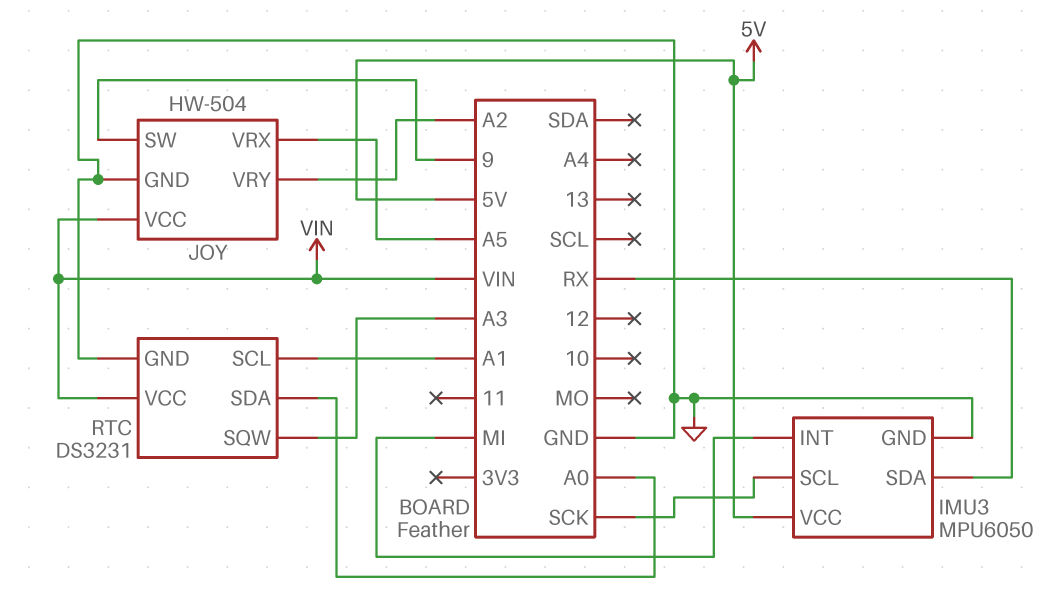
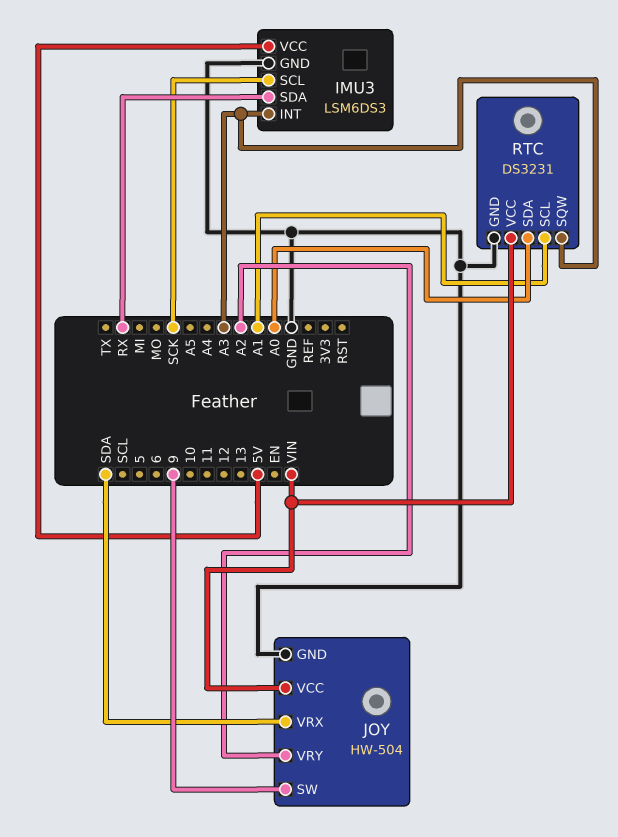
IMU3: MPU6050 -> LSM6DS3
IMU3 pin INT: MI -> A3
JOY pin VRX: A5 -> SDA

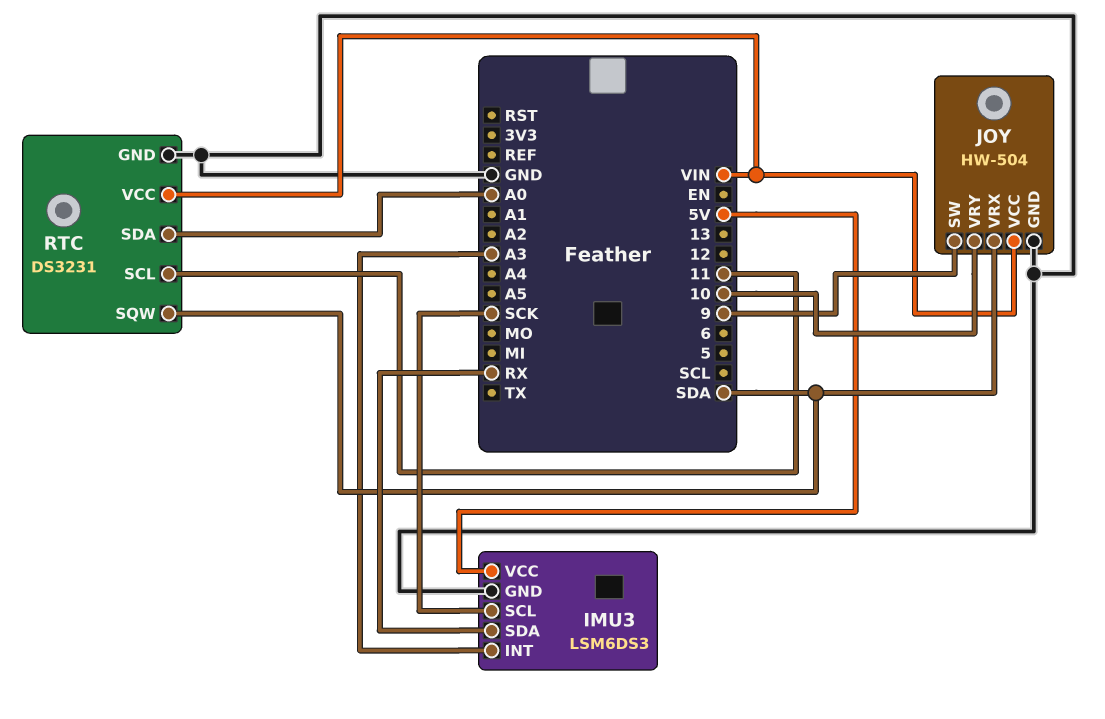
JOY pin VRY: A2 -> 10
RTC pin SCL: A1 -> 11
RTC pin SQW: A3 -> SDA

